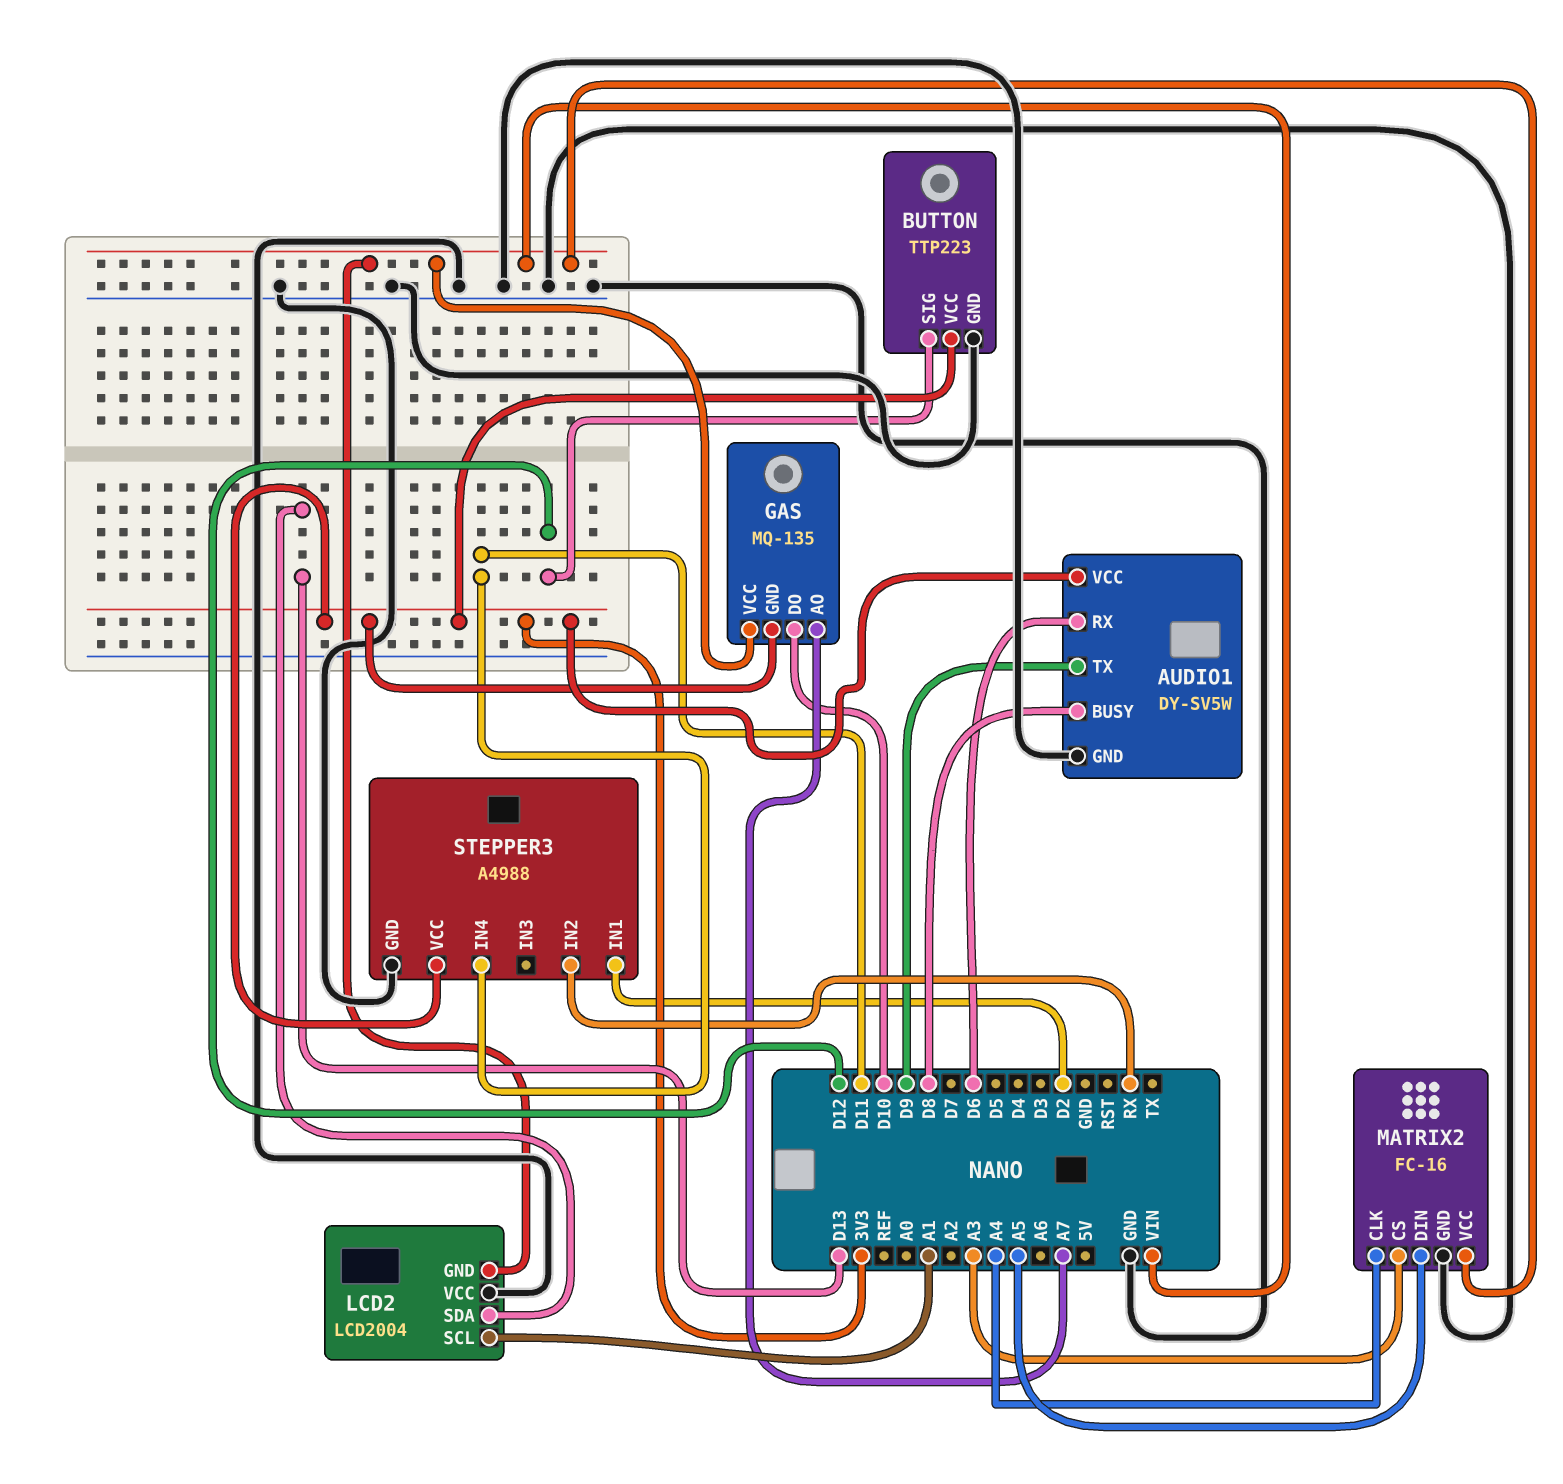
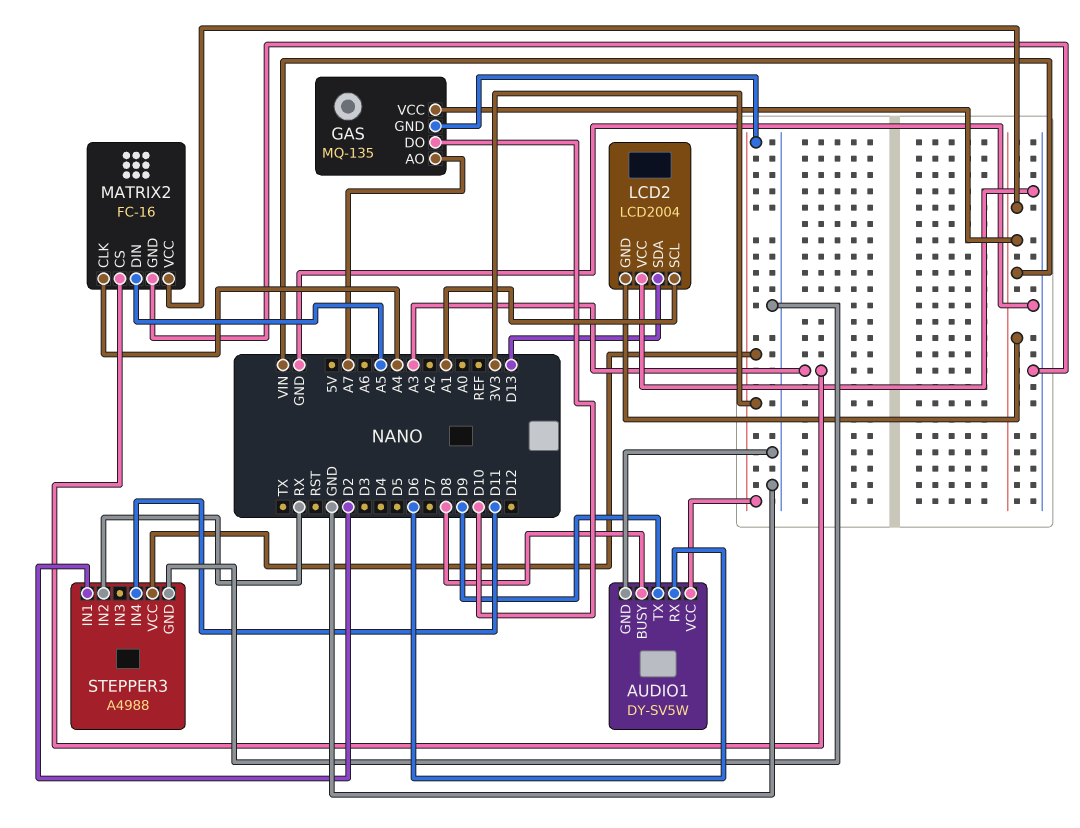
BUTTON: TTP223 -> none
BUTTON pin GND: GND -> none
BUTTON pin SIG: D12 -> none
BUTTON pin VCC: 3V3 -> none

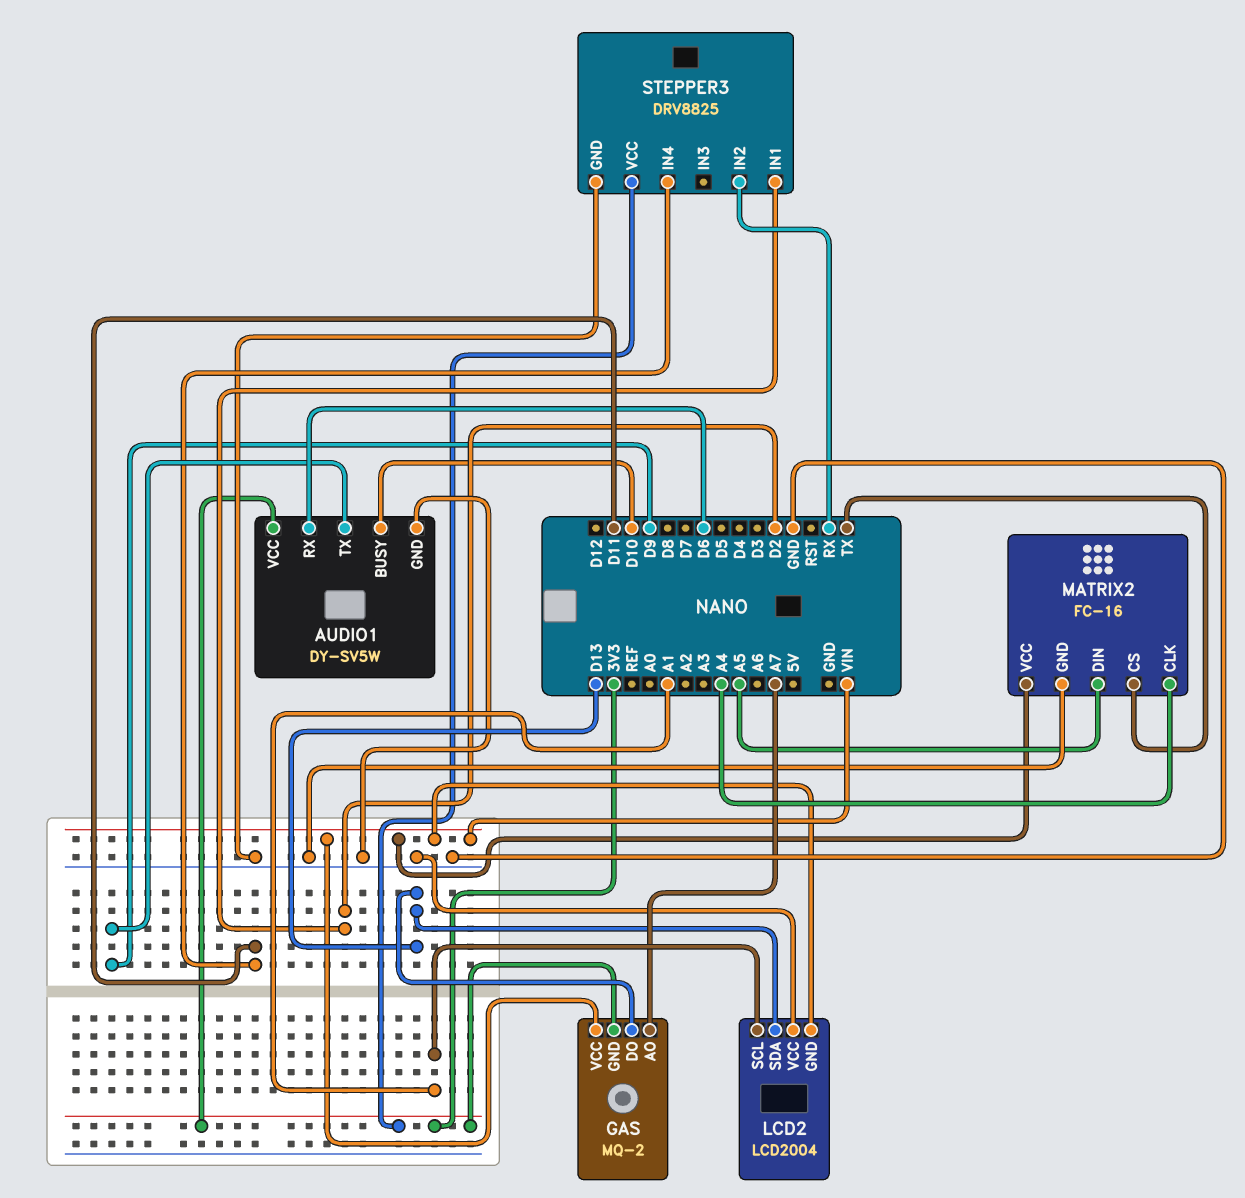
AUDIO1 pin BUSY: D8 -> D10
GAS: MQ-135 -> MQ-2
GAS pin DO: D10 -> D13
MATRIX2 pin CS: A3 -> TX
STEPPER3: A4988 -> DRV8825

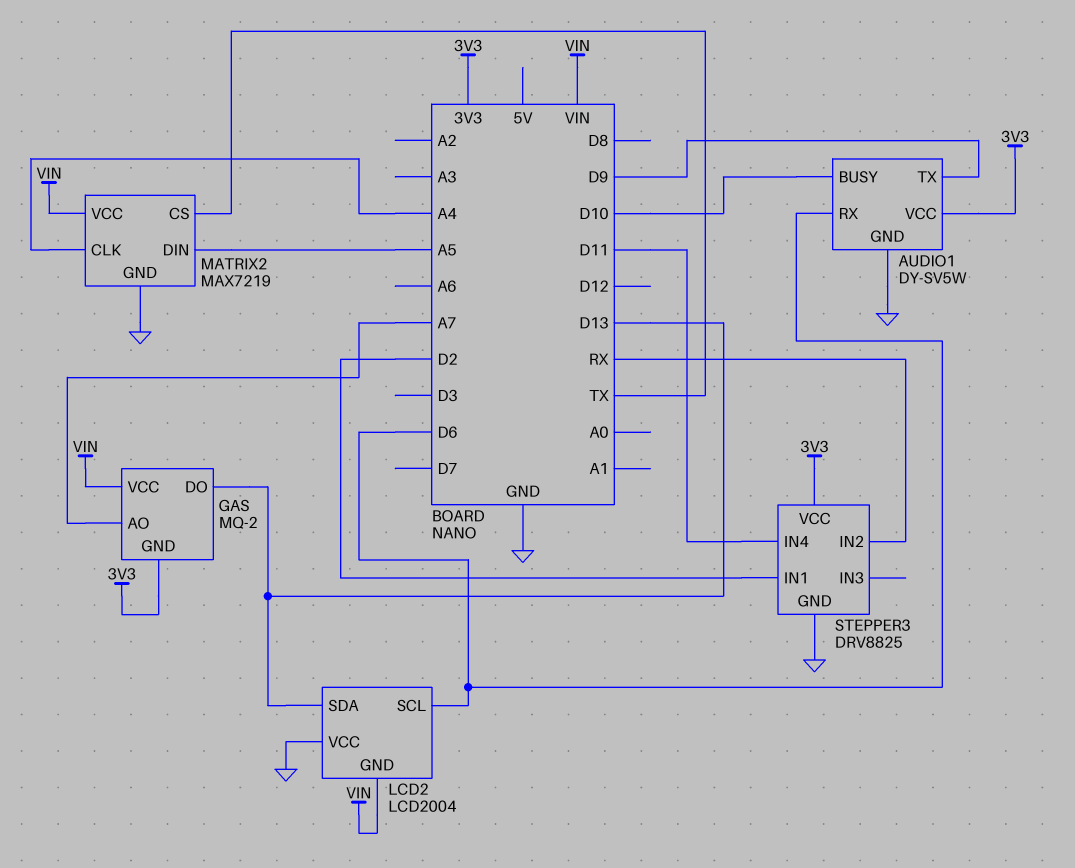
LCD2 pin SCL: A1 -> D6
MATRIX2: FC-16 -> MAX7219

